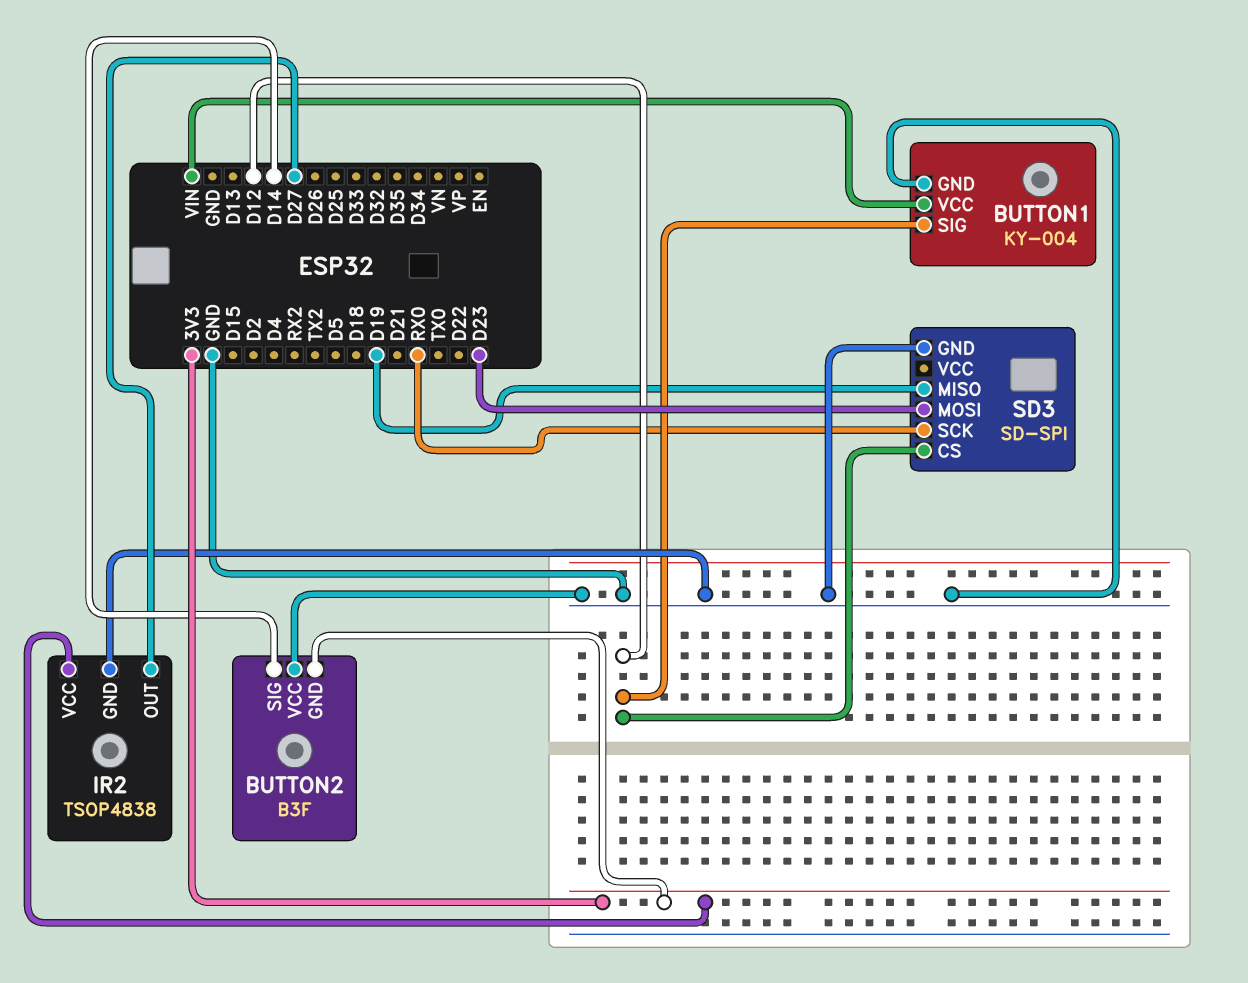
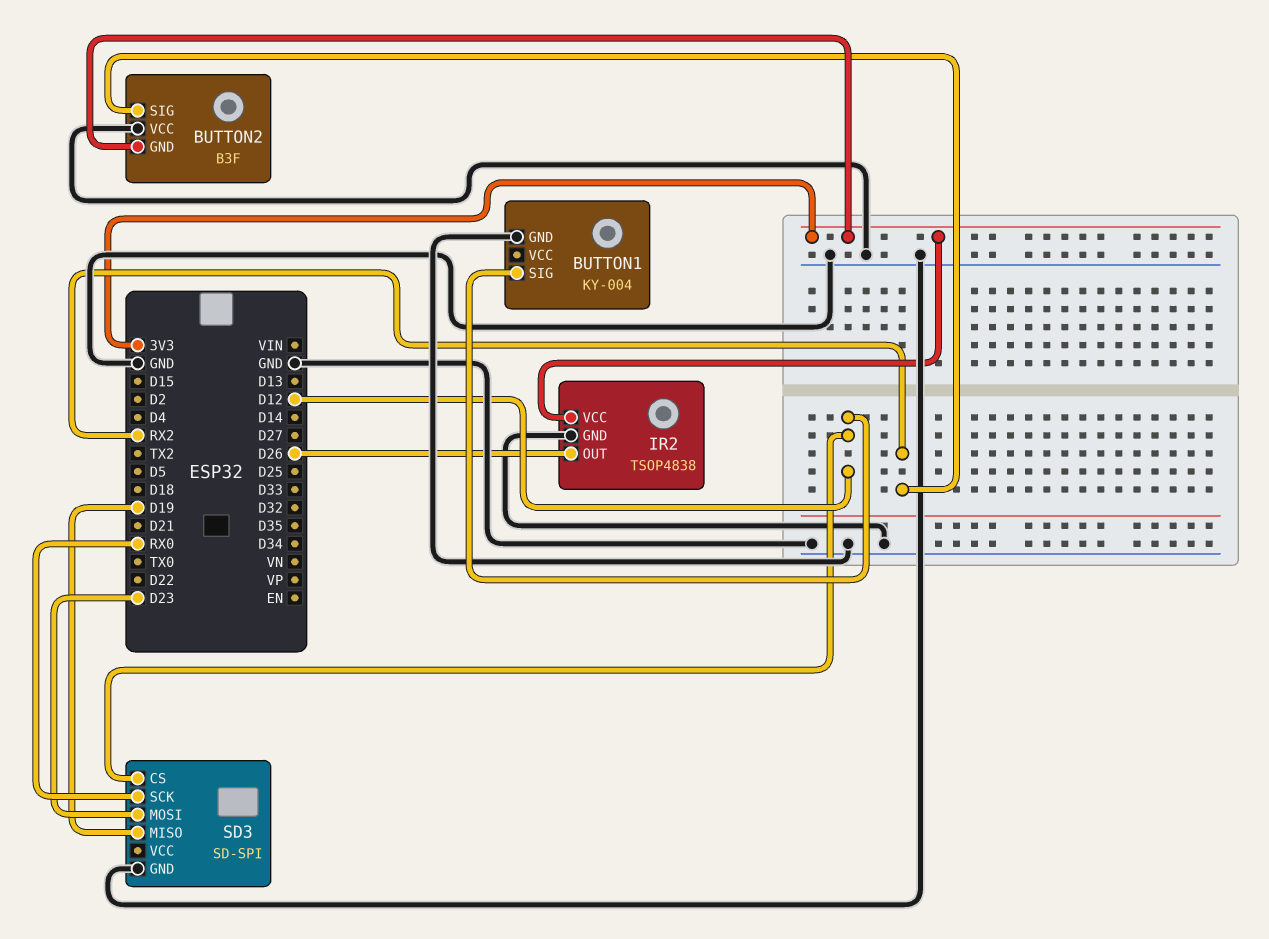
BUTTON1 pin VCC: VIN -> none
BUTTON2 pin SIG: D14 -> RX2
IR2 pin OUT: D27 -> D26

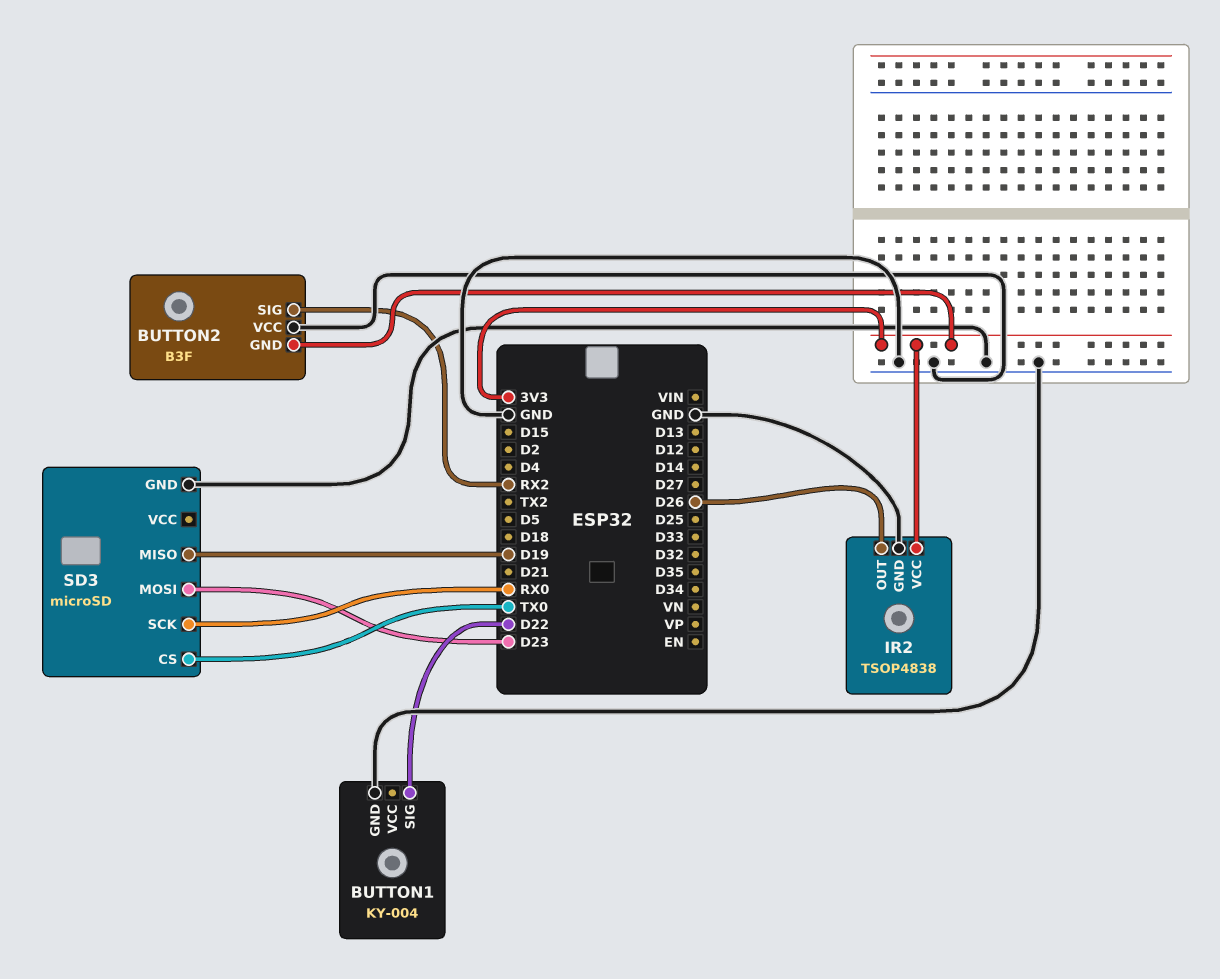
BUTTON1 pin SIG: D12 -> D22
SD3: SD-SPI -> microSD
SD3 pin CS: D12 -> TX0

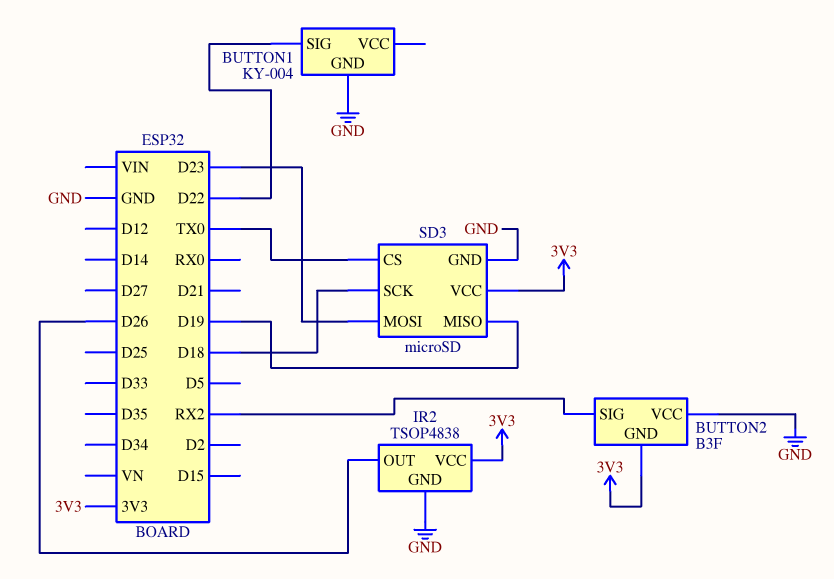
SD3 pin SCK: RX0 -> D18
SD3 pin VCC: none -> 3V3

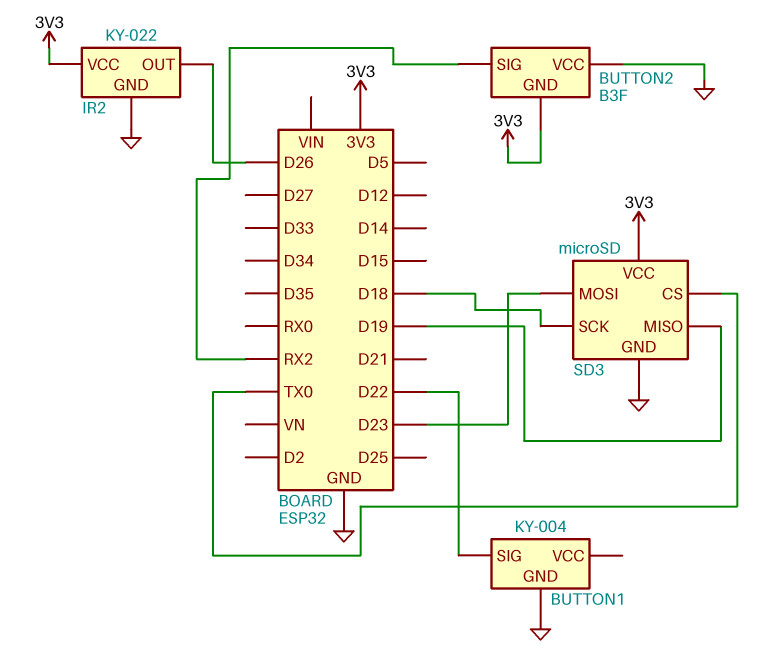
IR2: TSOP4838 -> KY-022

